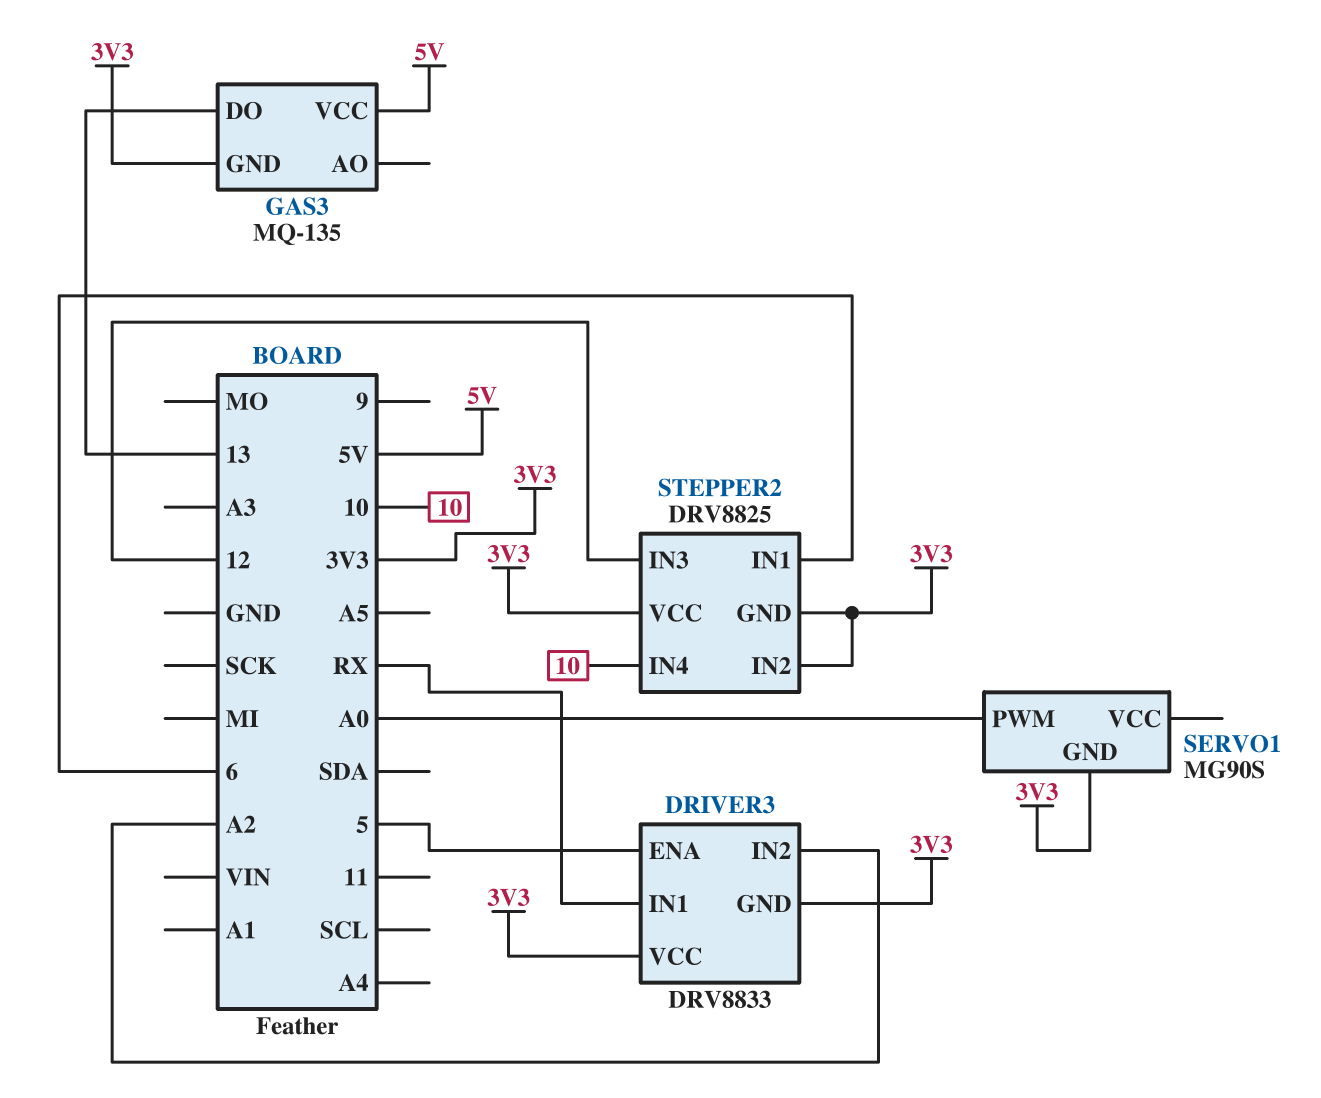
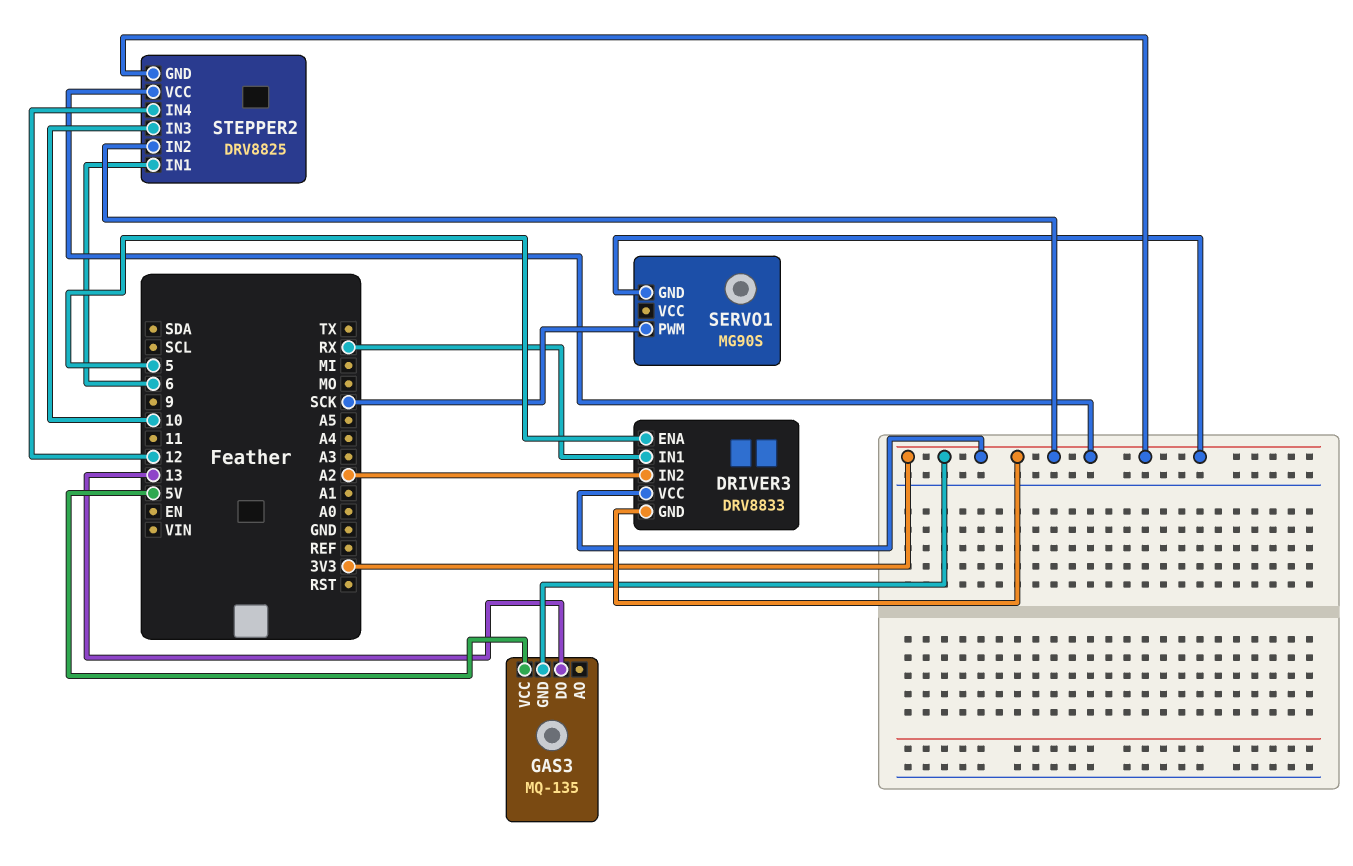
SERVO1 pin PWM: A0 -> SCK
STEPPER2 pin IN3: 12 -> 10
STEPPER2 pin IN4: 10 -> 12

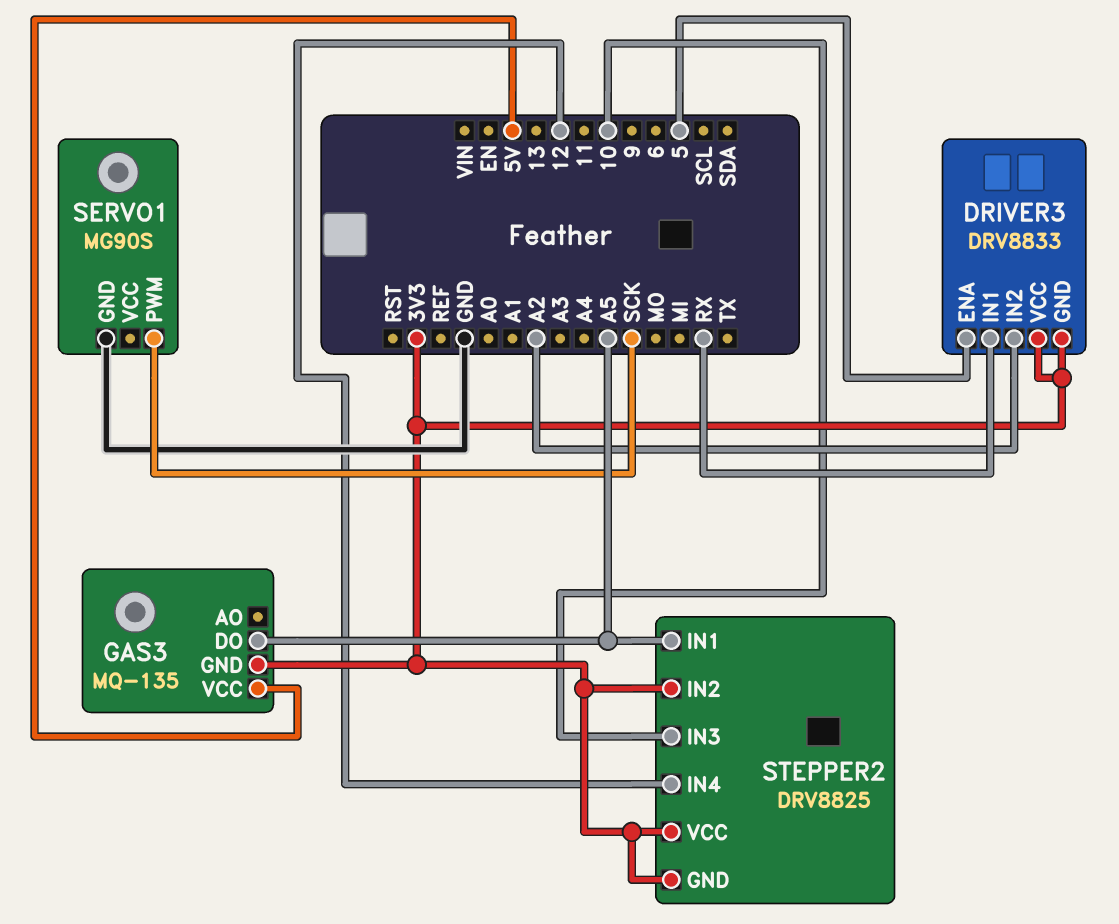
GAS3 pin DO: 13 -> A5
SERVO1 pin GND: 3V3 -> GND
STEPPER2 pin IN1: 6 -> A5

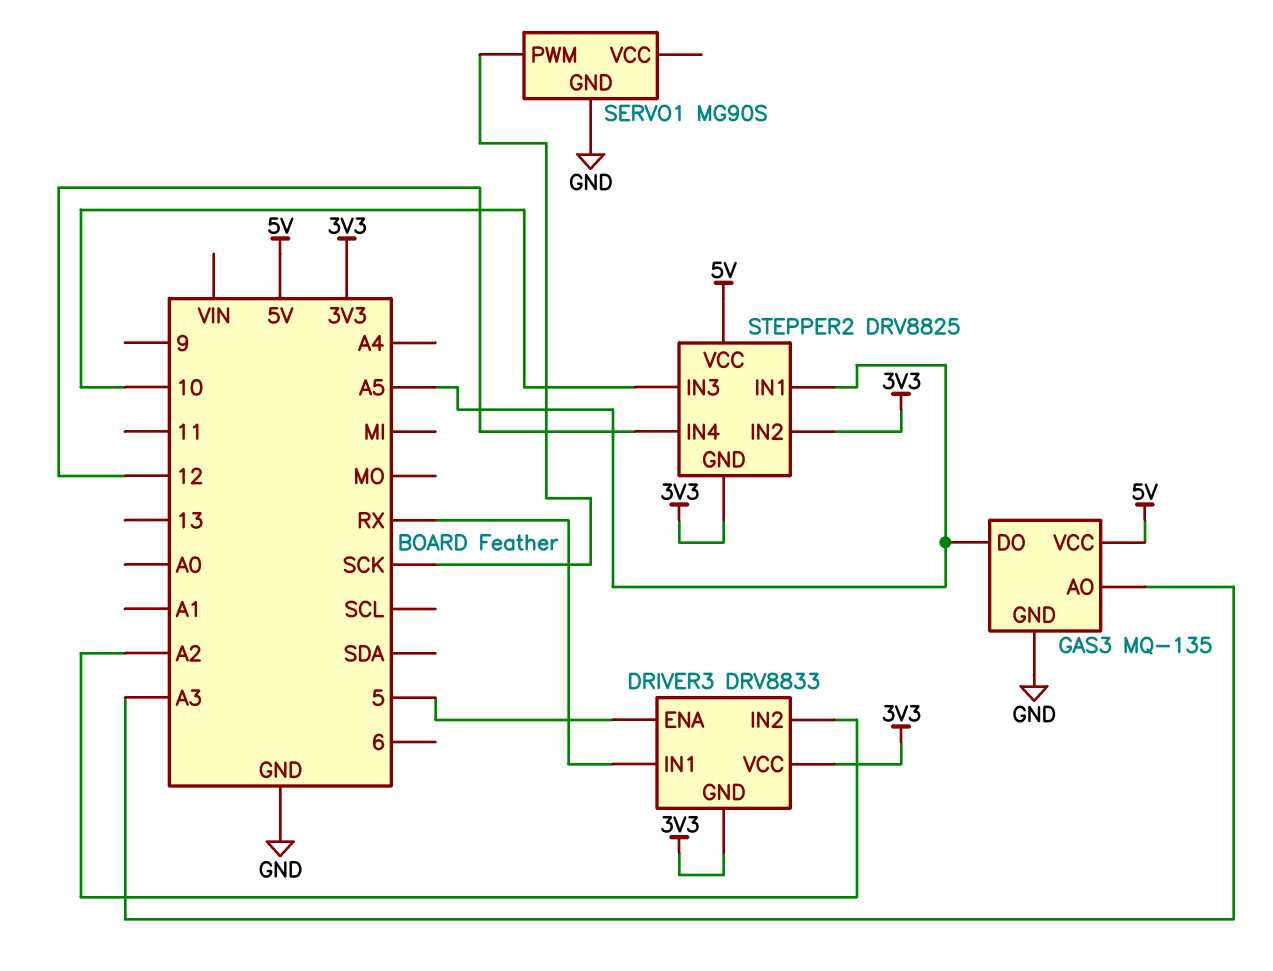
GAS3 pin AO: none -> A3
GAS3 pin GND: 3V3 -> GND
STEPPER2 pin VCC: 3V3 -> 5V

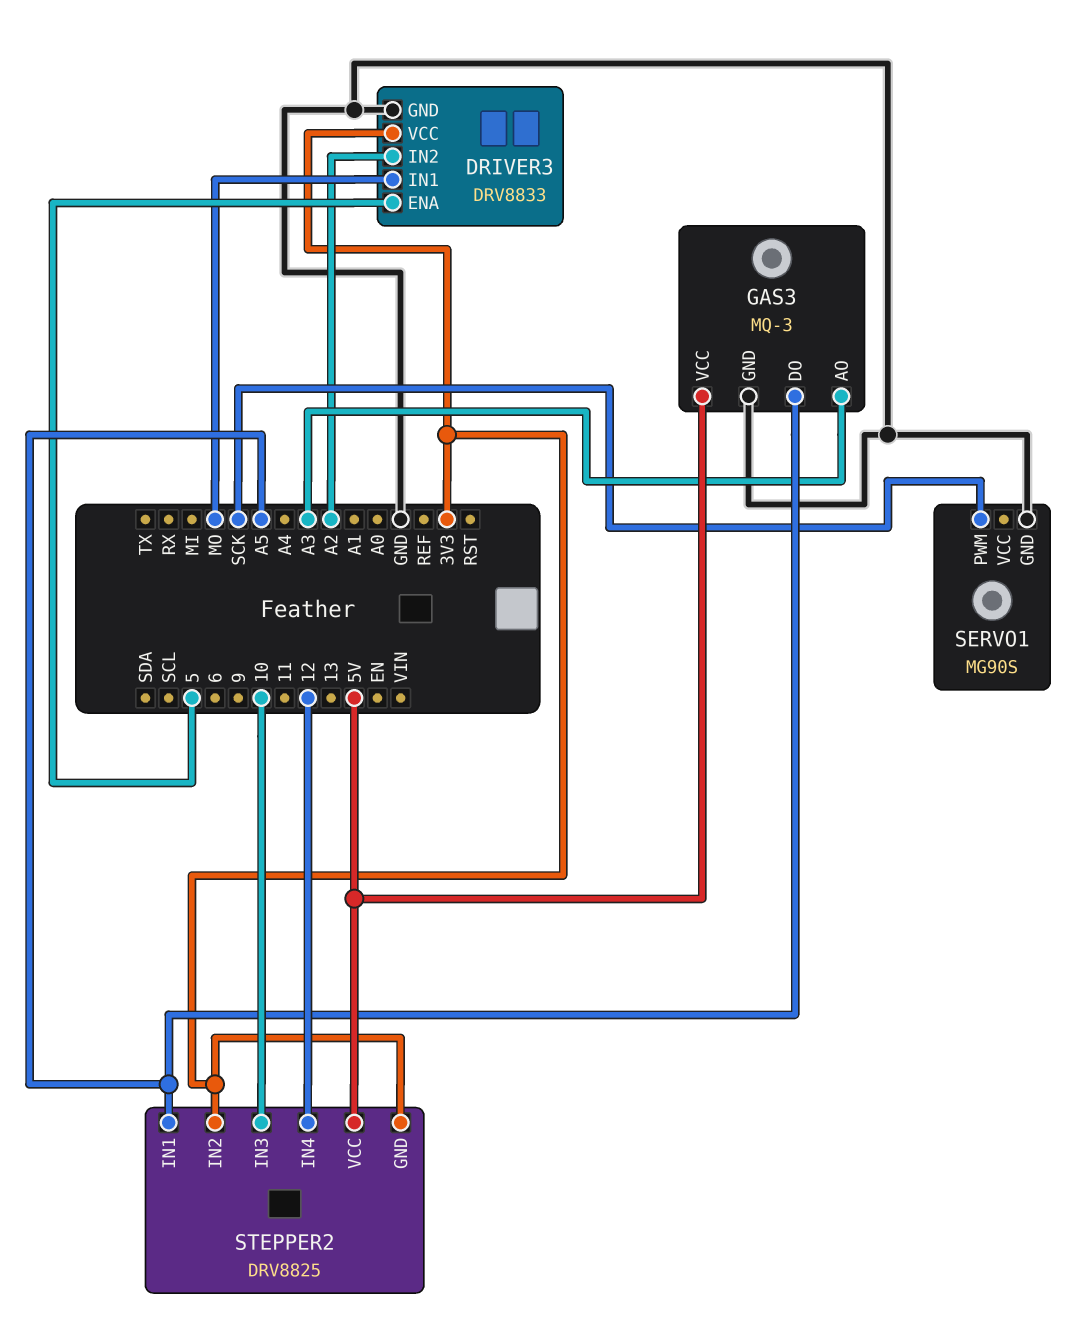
DRIVER3 pin GND: 3V3 -> GND
DRIVER3 pin IN1: RX -> MO
GAS3: MQ-135 -> MQ-3

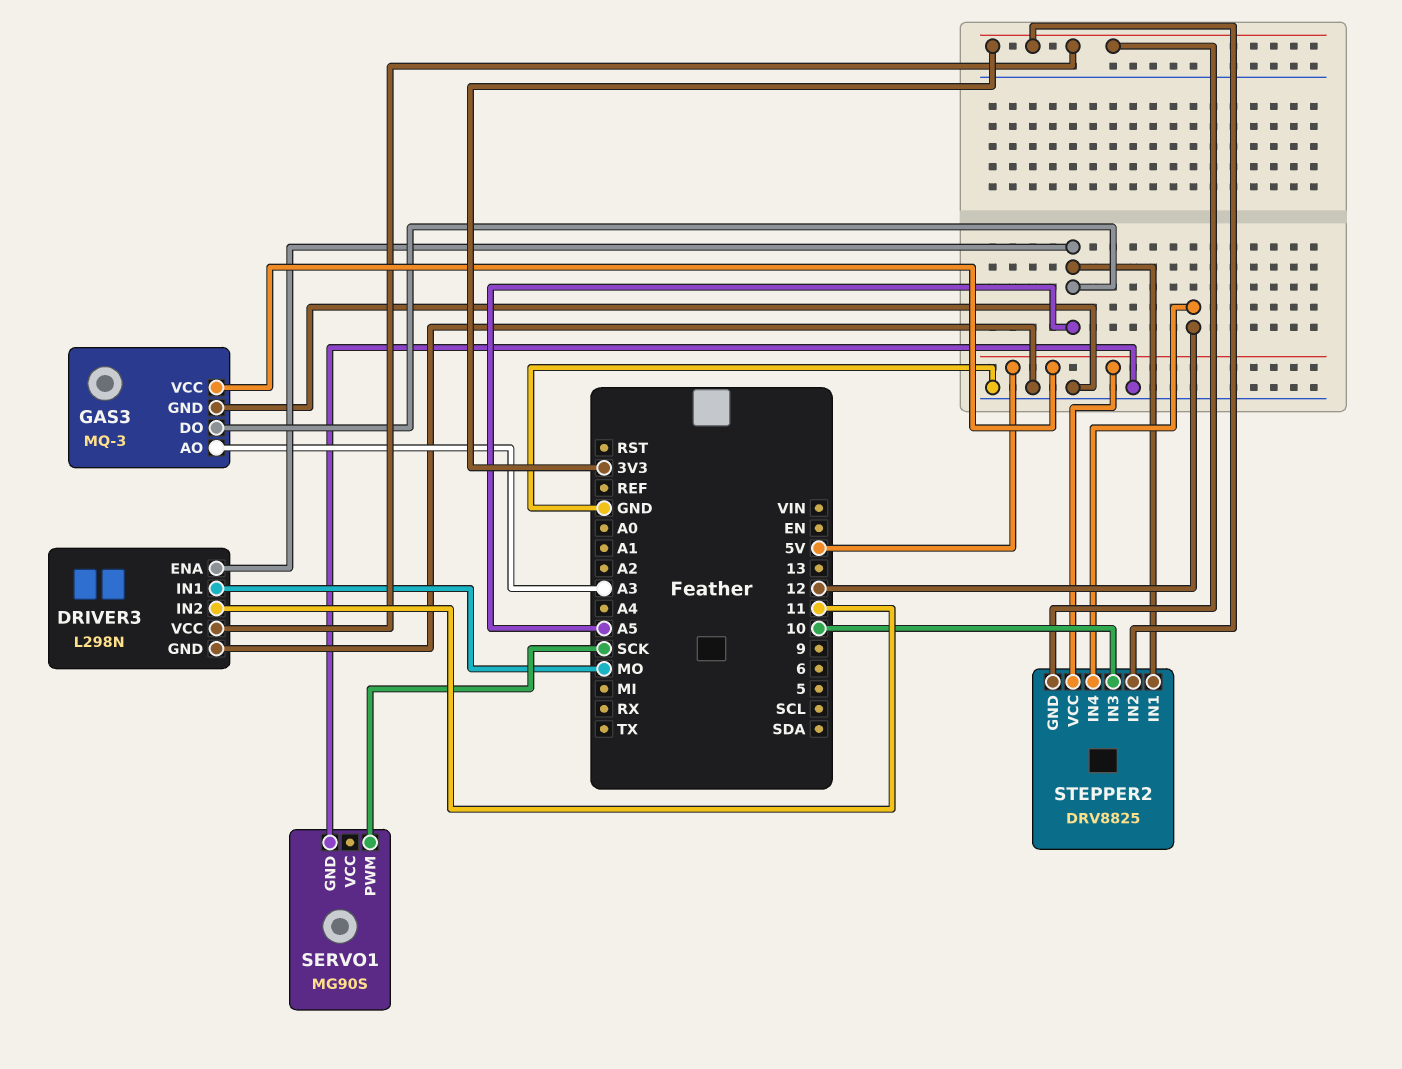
DRIVER3: DRV8833 -> L298N
DRIVER3 pin ENA: 5 -> A5
DRIVER3 pin IN2: A2 -> 11

